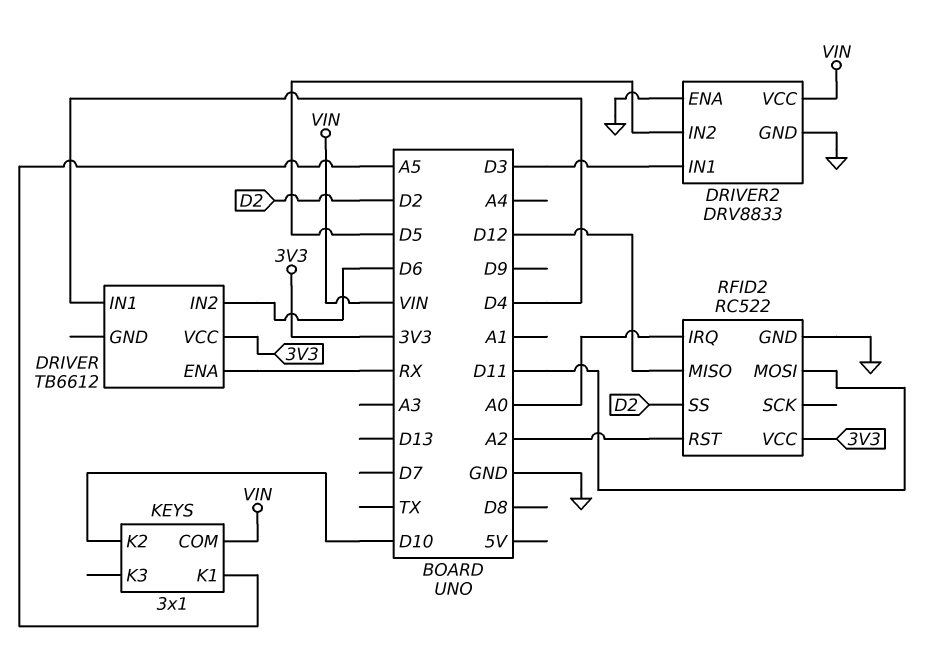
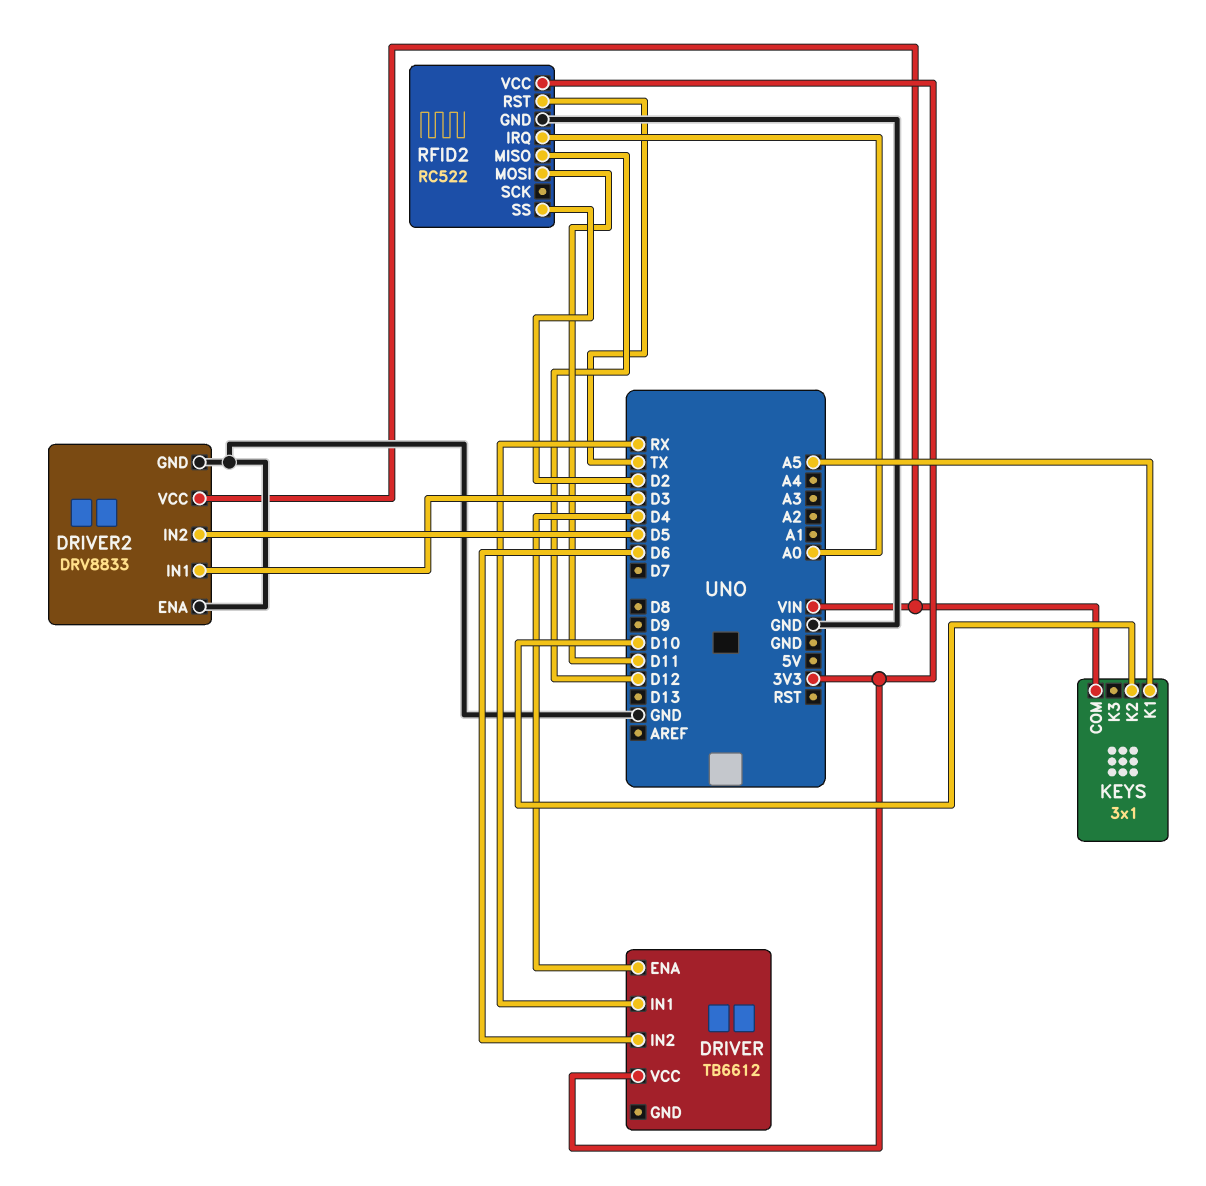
DRIVER pin ENA: RX -> D4
DRIVER pin IN1: D4 -> RX
RFID2 pin RST: A2 -> TX

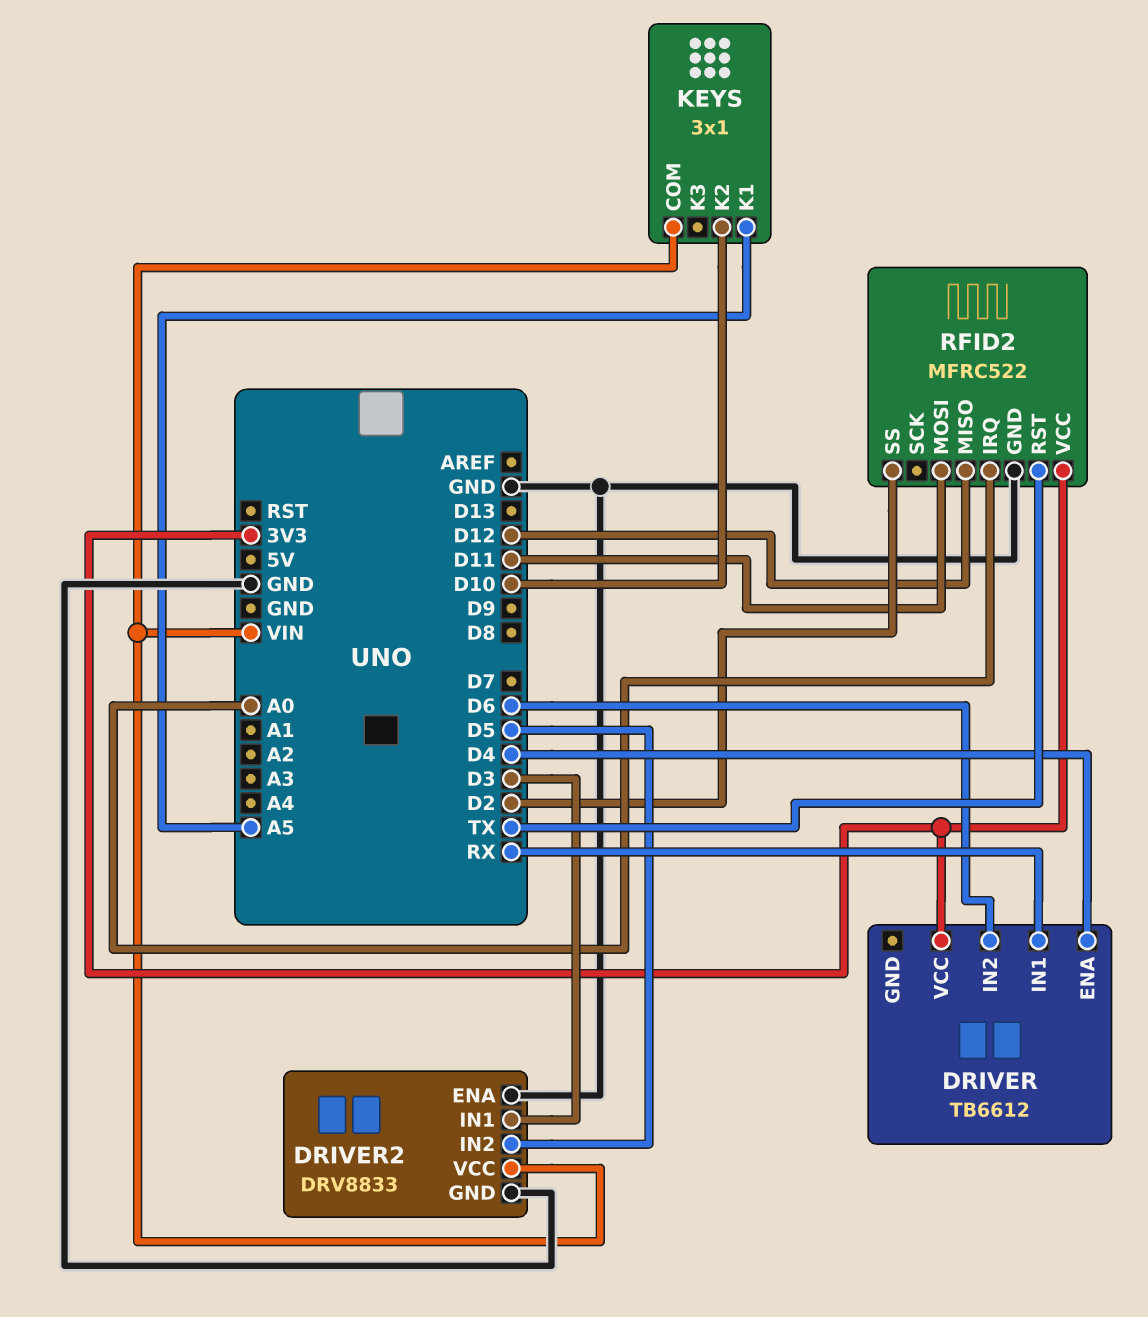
RFID2: RC522 -> MFRC522

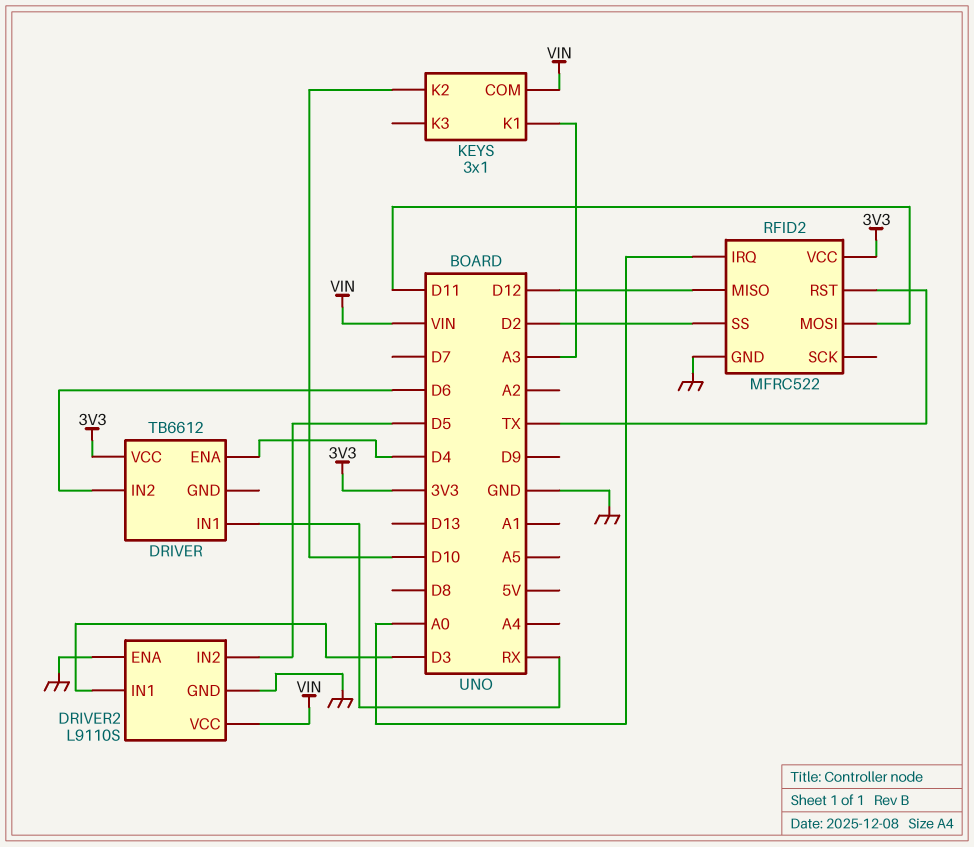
DRIVER2: DRV8833 -> L9110S
KEYS pin K1: A5 -> A3

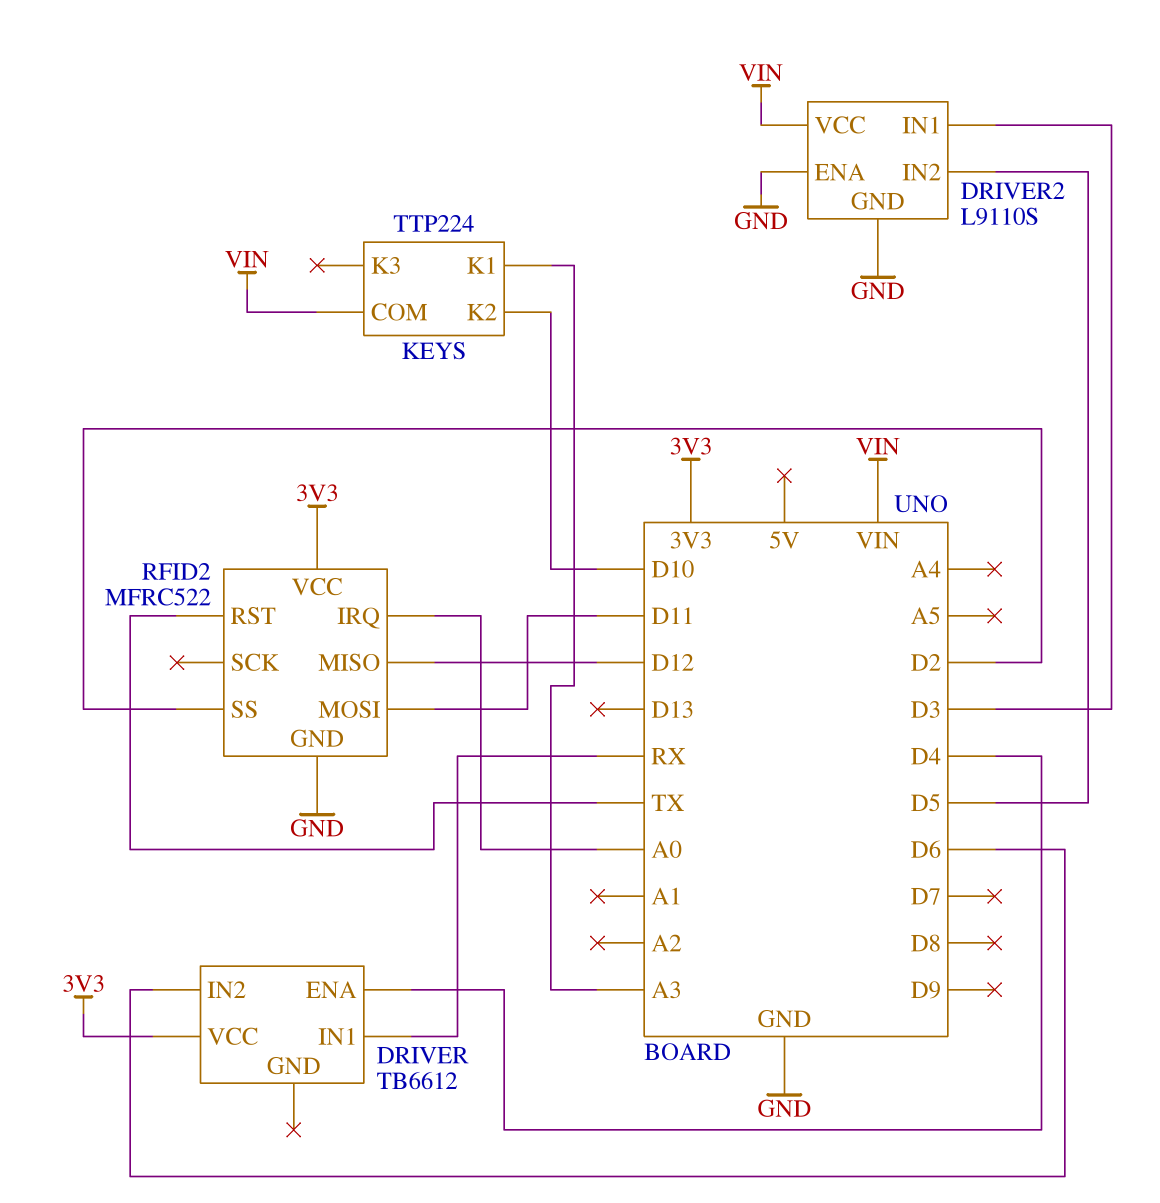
KEYS: 3x1 -> TTP224

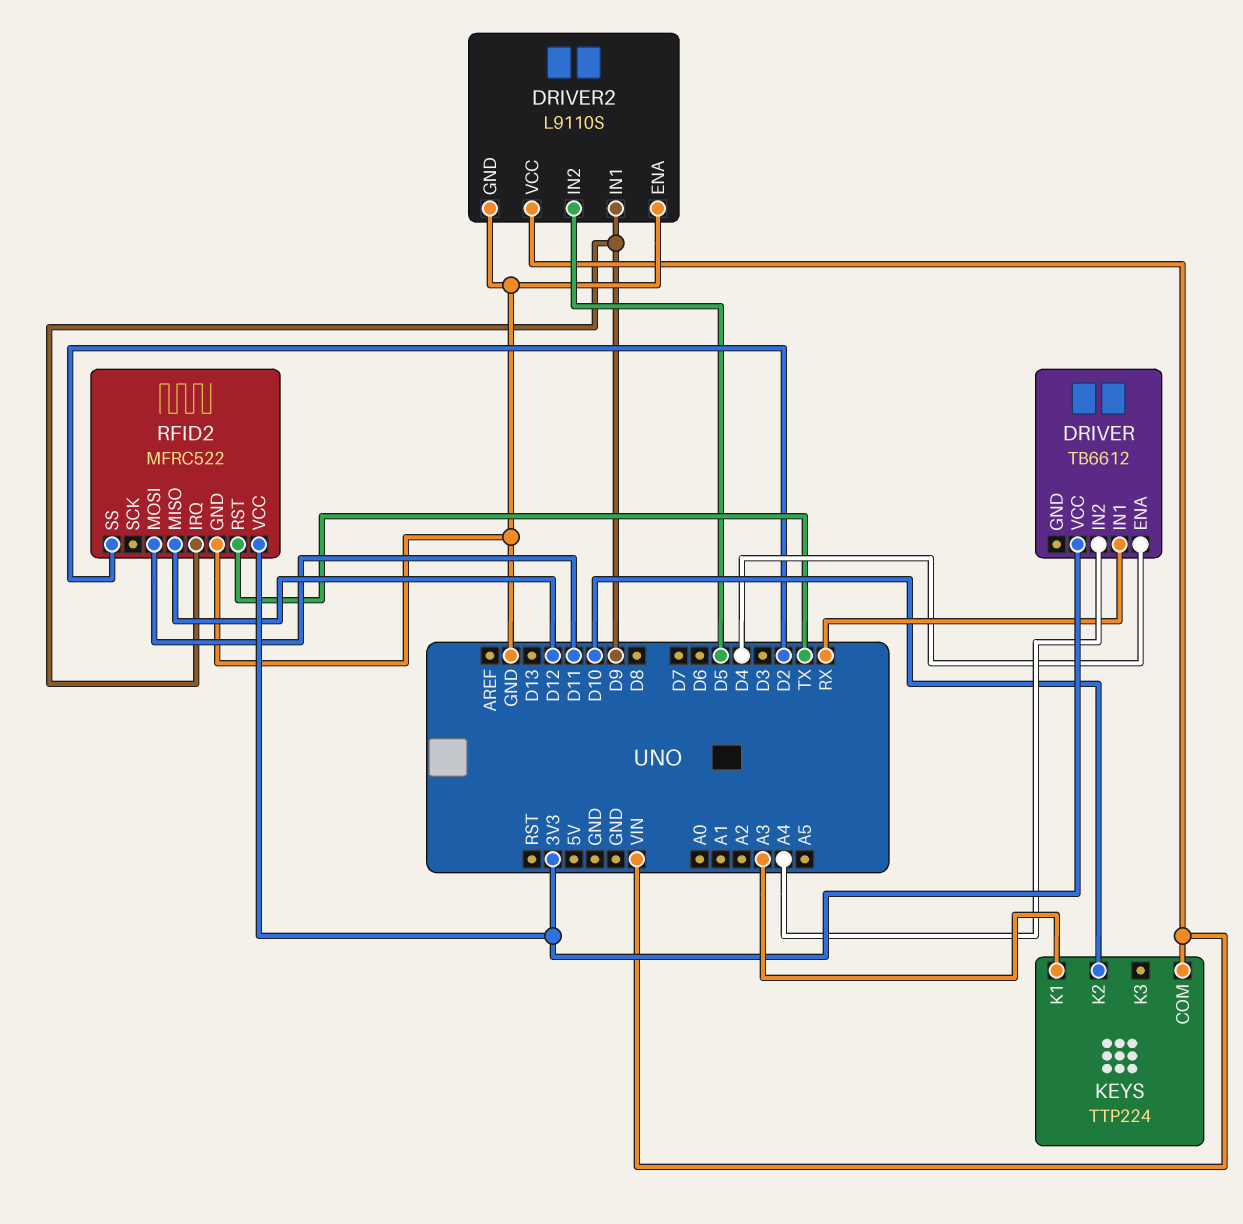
DRIVER pin IN2: D6 -> A4
DRIVER2 pin IN1: D3 -> D9
RFID2 pin IRQ: A0 -> D9

